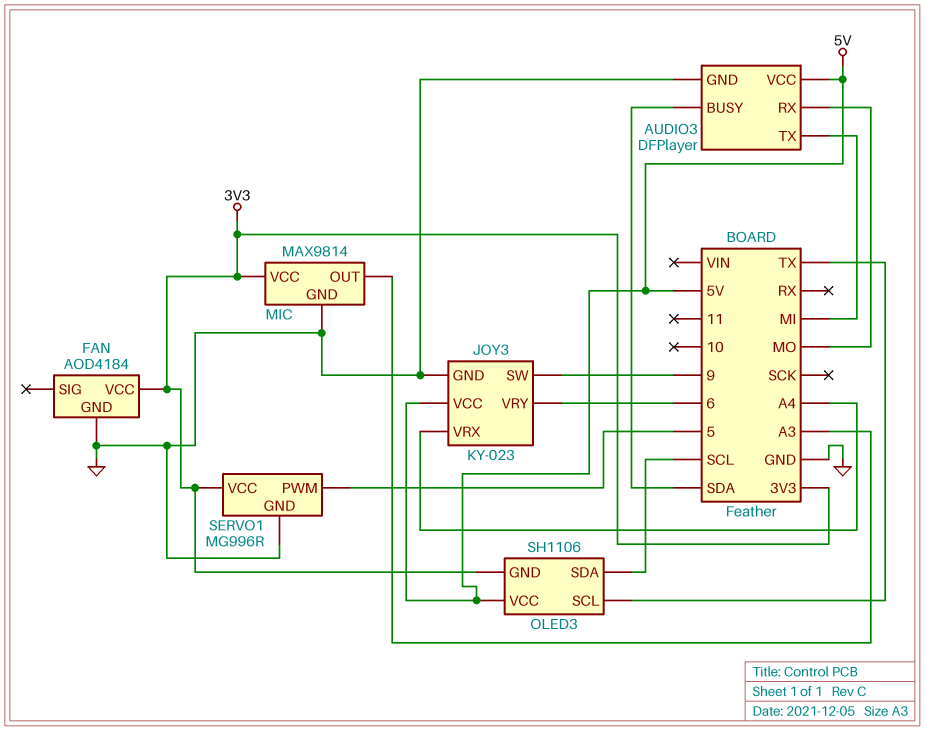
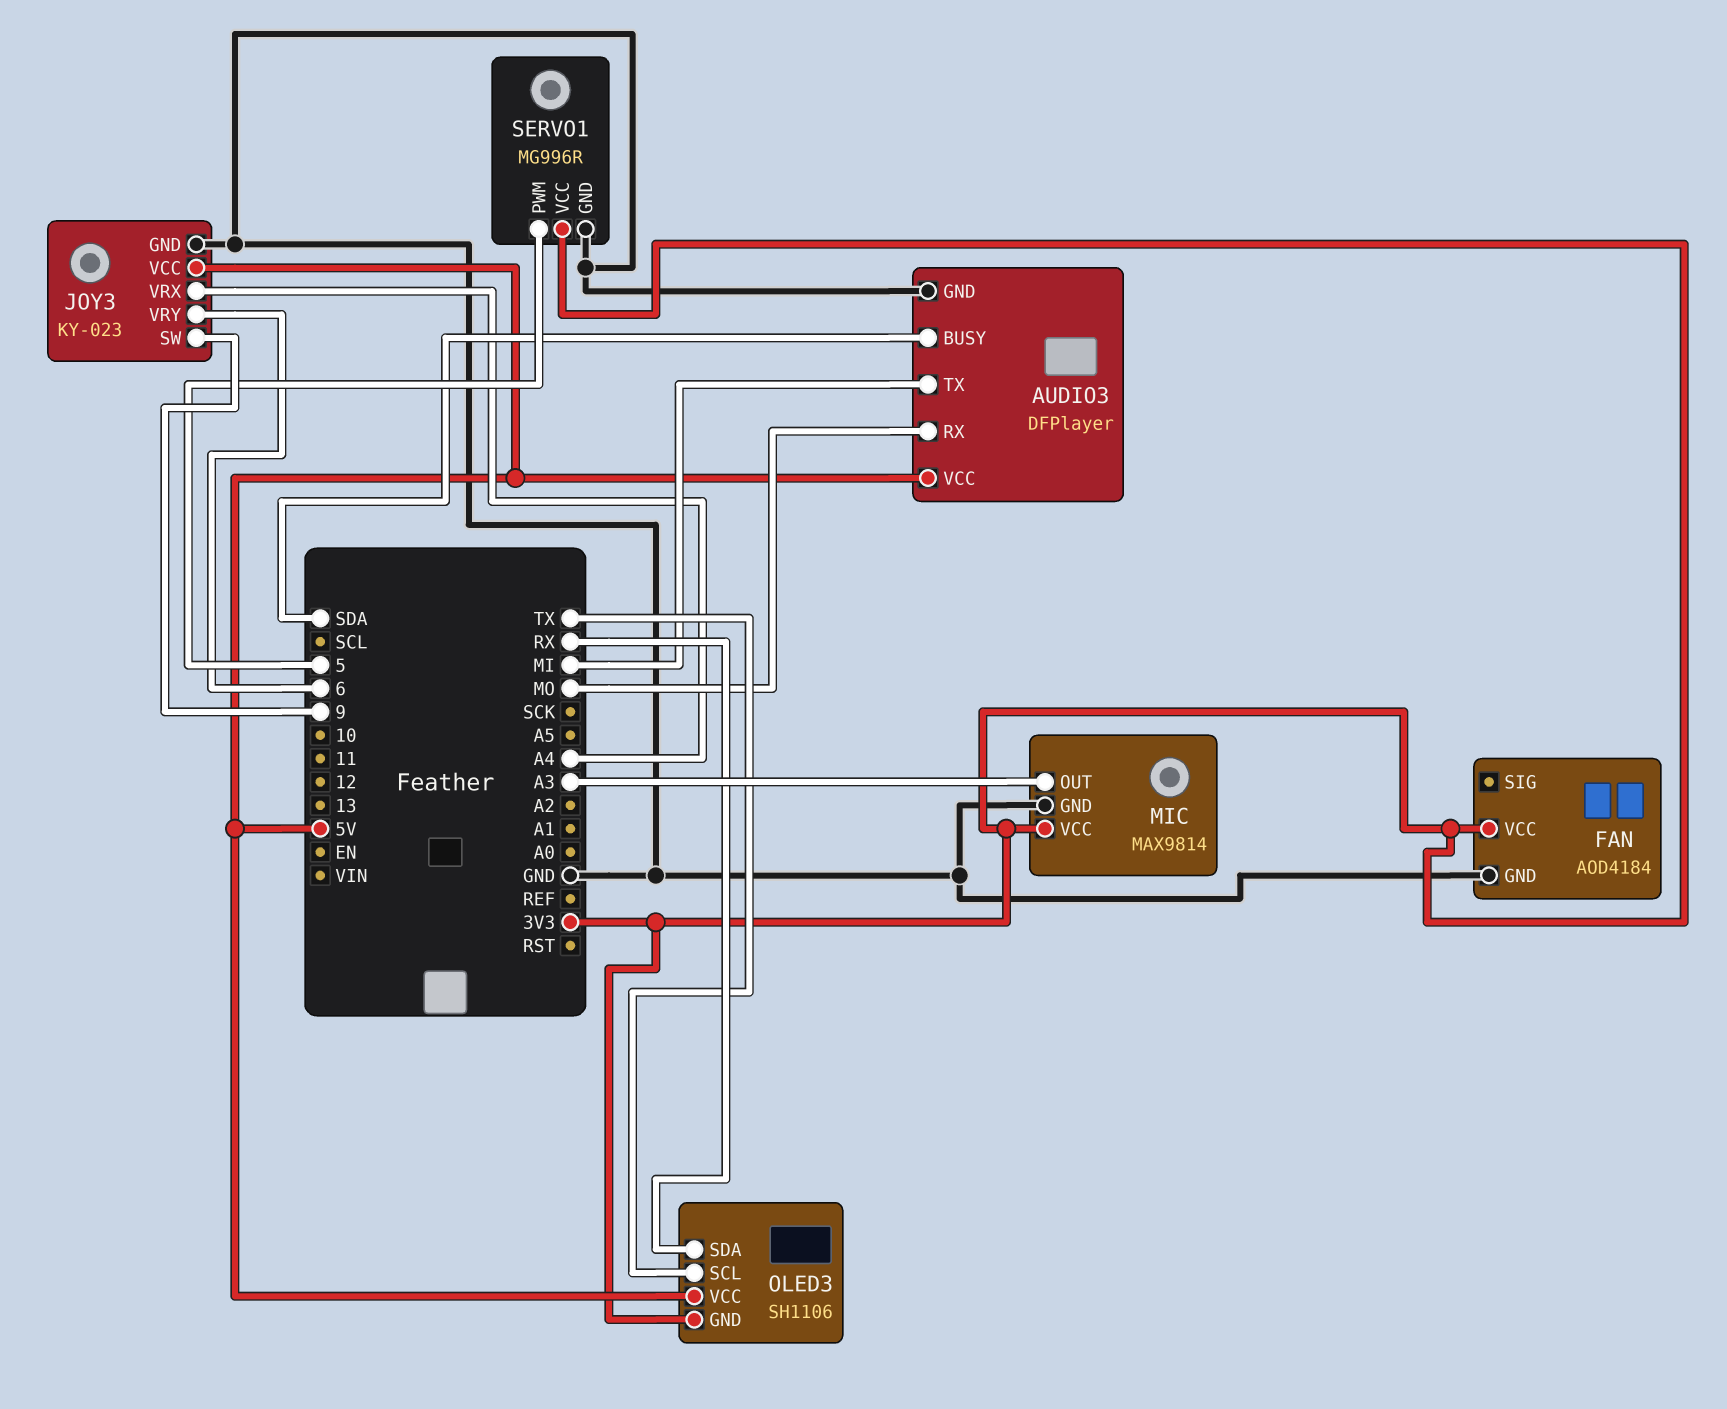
OLED3 pin SDA: SCL -> RX

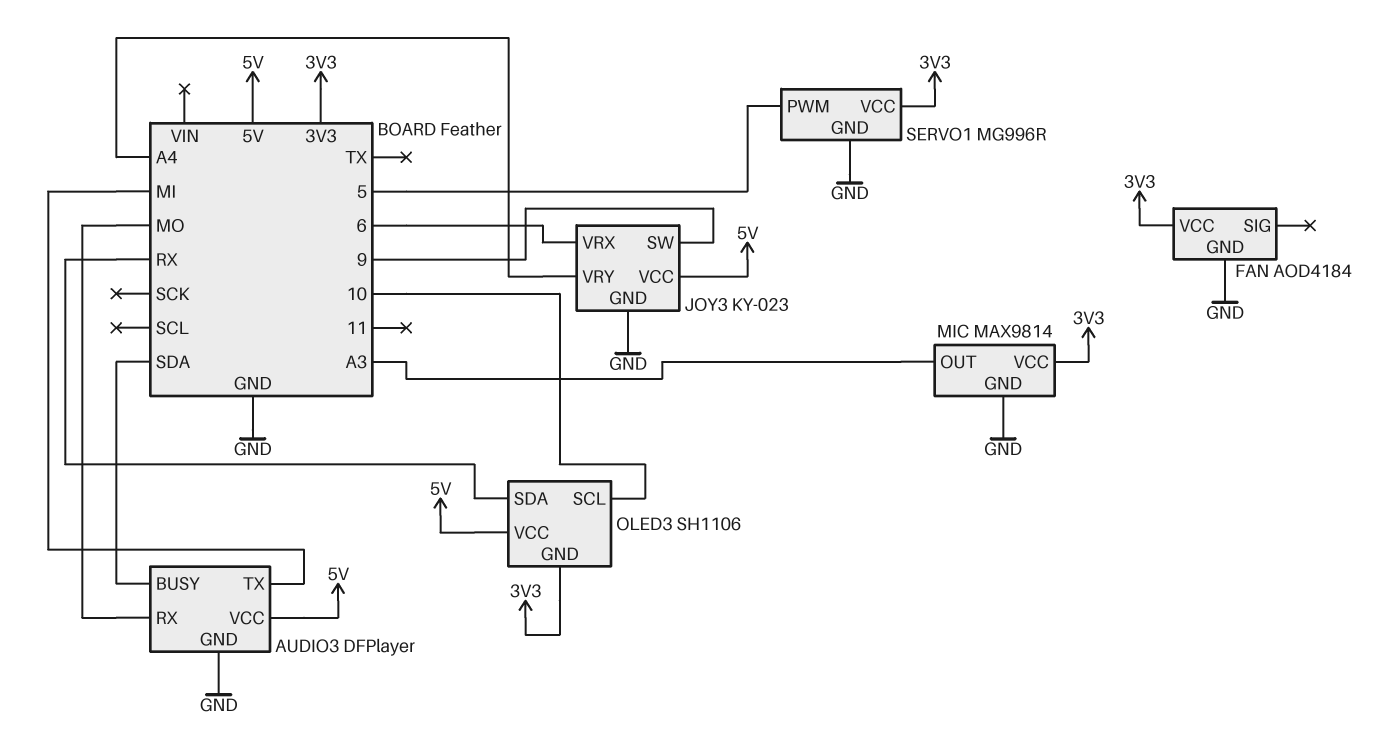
JOY3 pin VRX: A4 -> 6
JOY3 pin VRY: 6 -> A4
OLED3 pin SCL: TX -> 10

